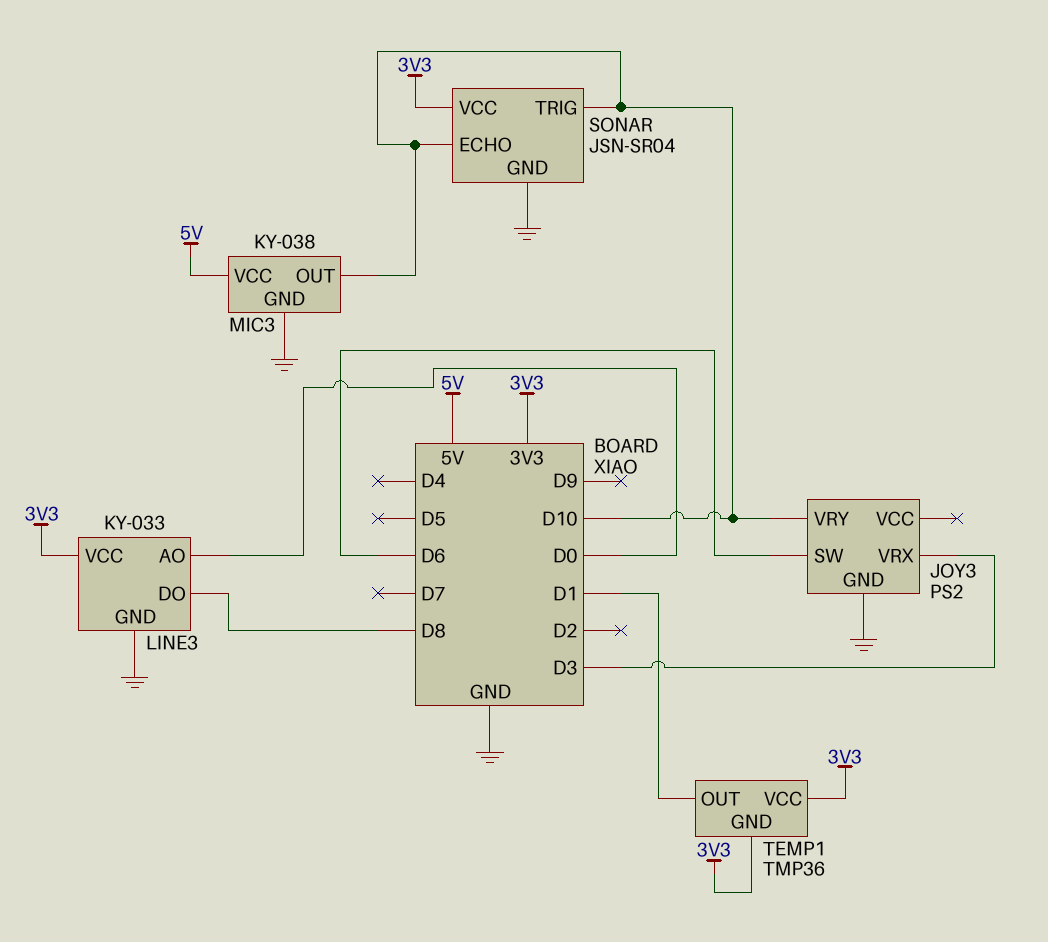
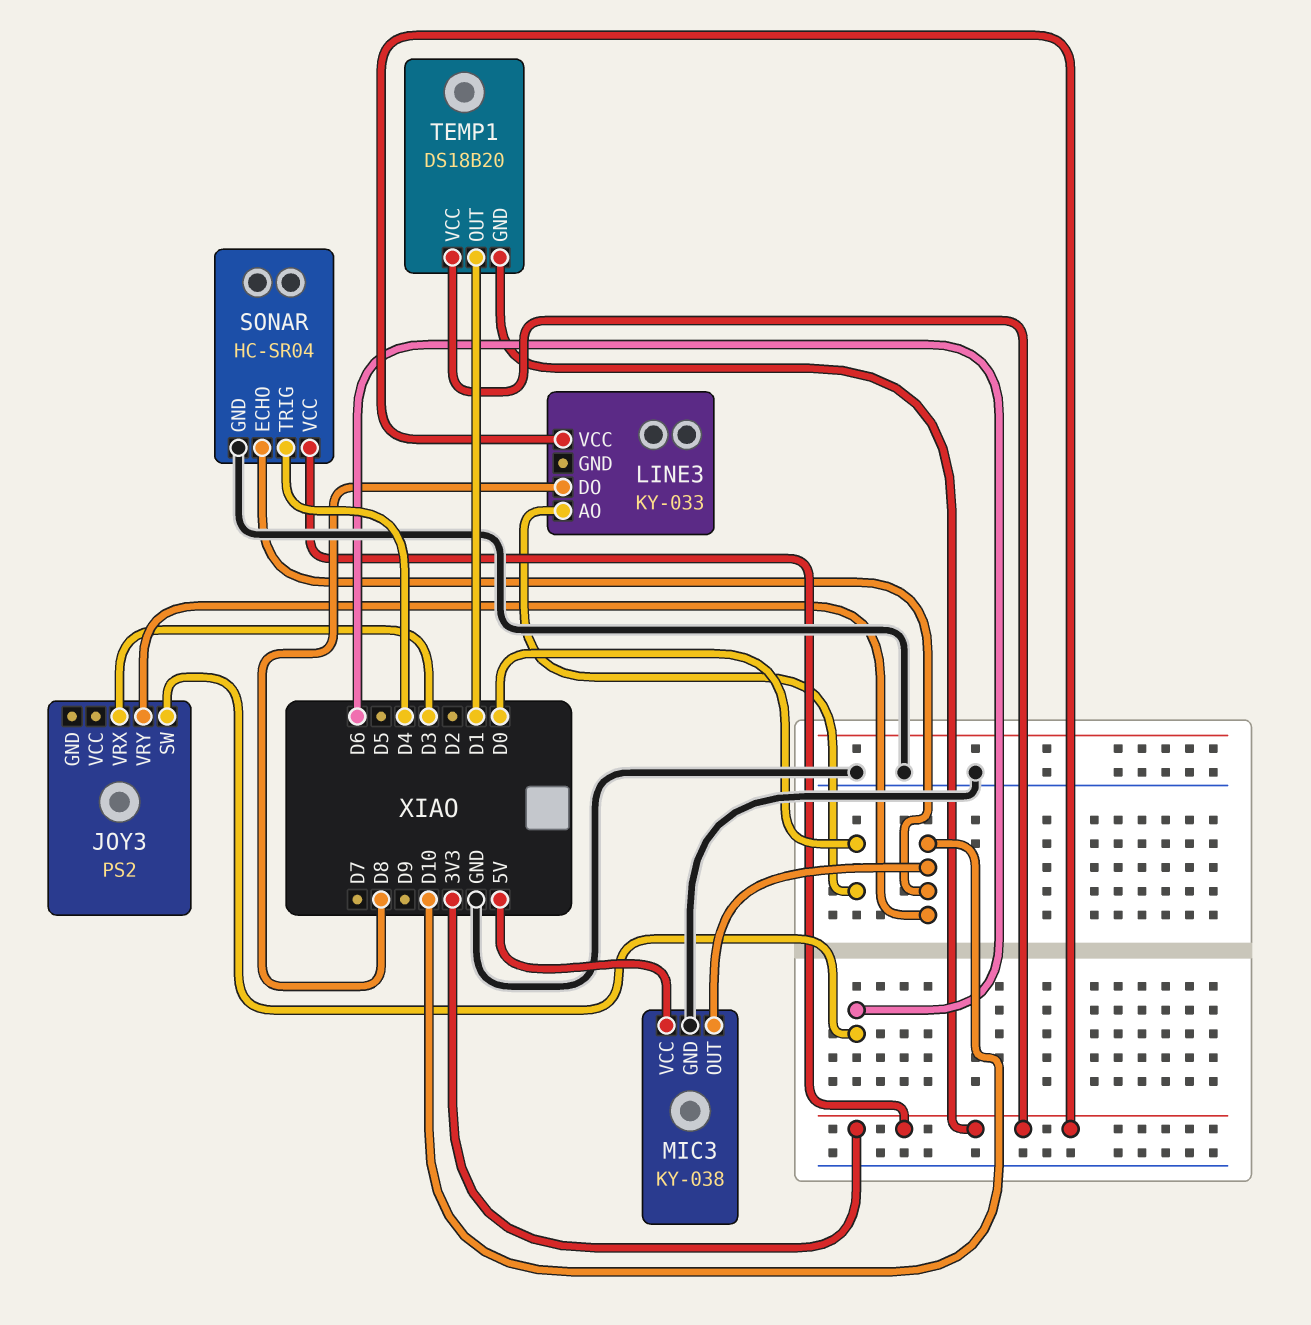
JOY3 pin GND: GND -> none
LINE3 pin GND: GND -> none
SONAR: JSN-SR04 -> HC-SR04
SONAR pin TRIG: D10 -> D4
TEMP1: TMP36 -> DS18B20

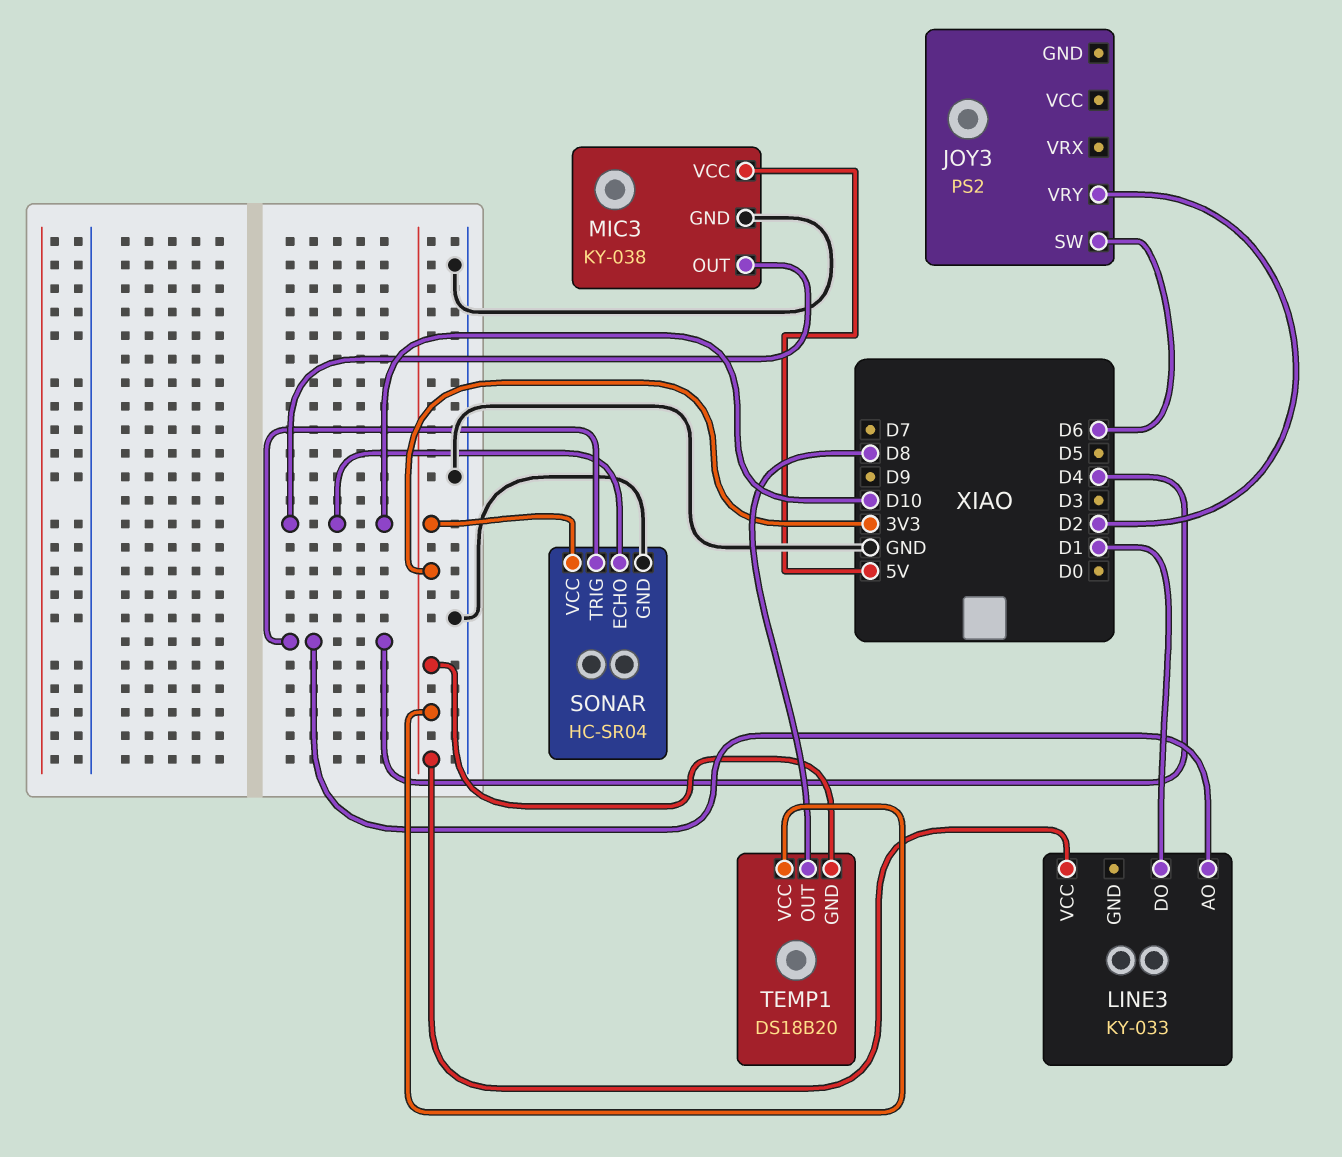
JOY3 pin VRX: D3 -> none
JOY3 pin VRY: D10 -> D2
LINE3 pin AO: D0 -> D4
LINE3 pin DO: D8 -> D1
TEMP1 pin OUT: D1 -> D8

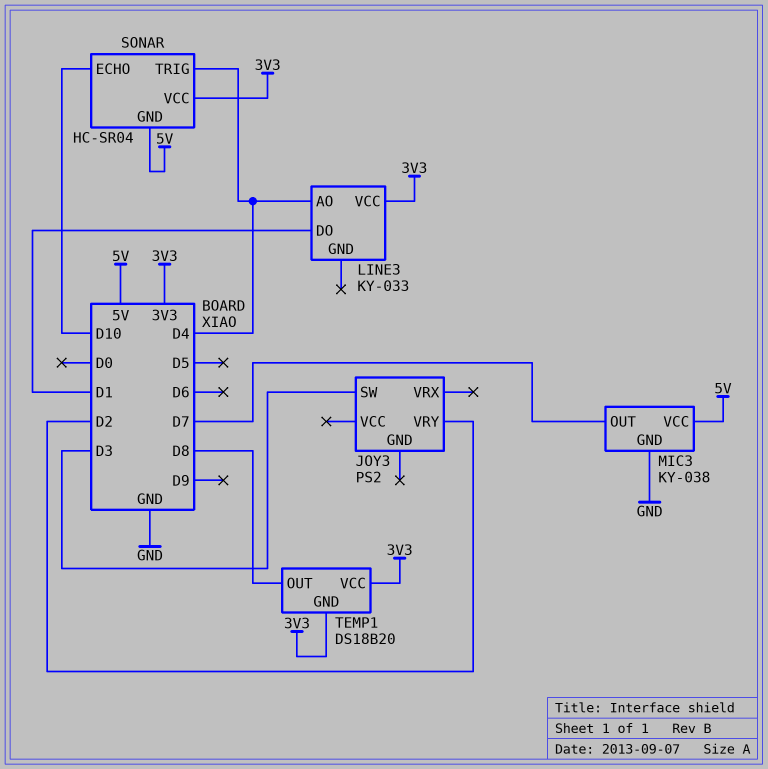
JOY3 pin SW: D6 -> D3
MIC3 pin OUT: D10 -> D7
SONAR pin GND: GND -> 5V

